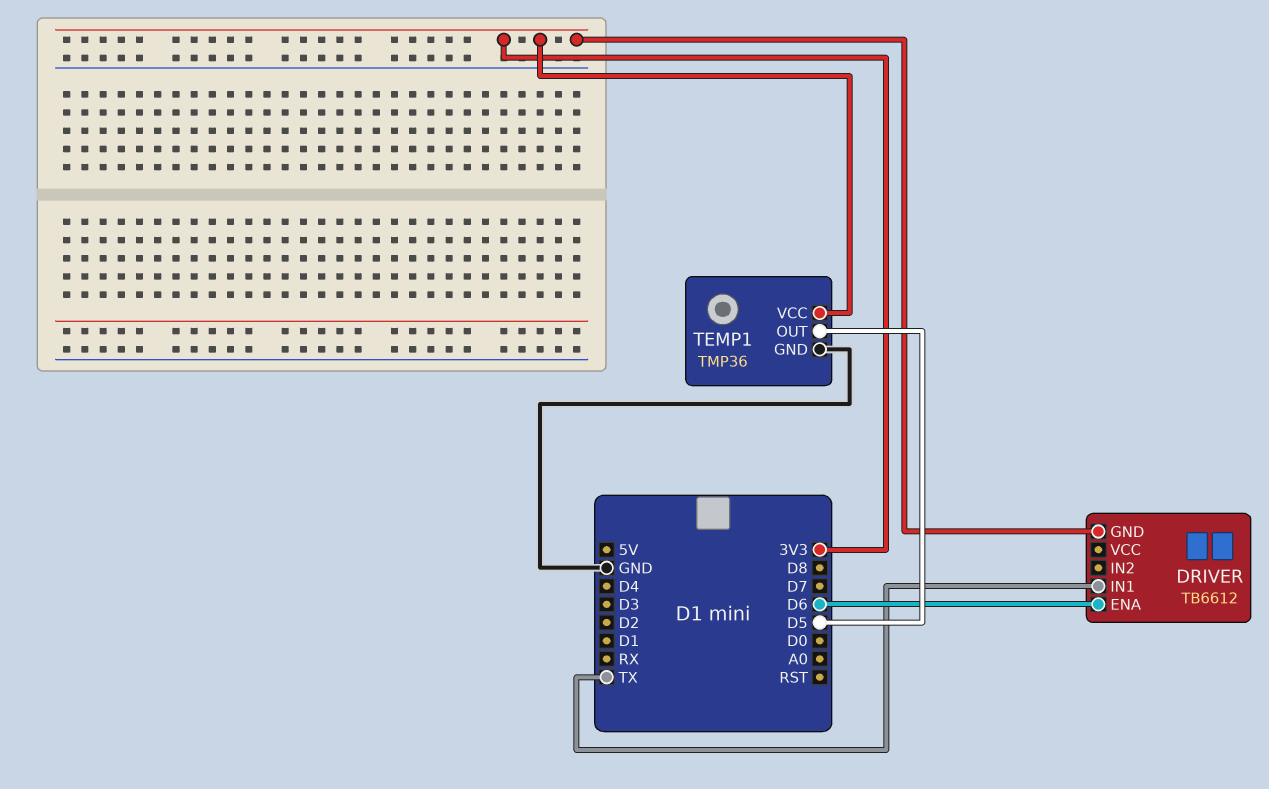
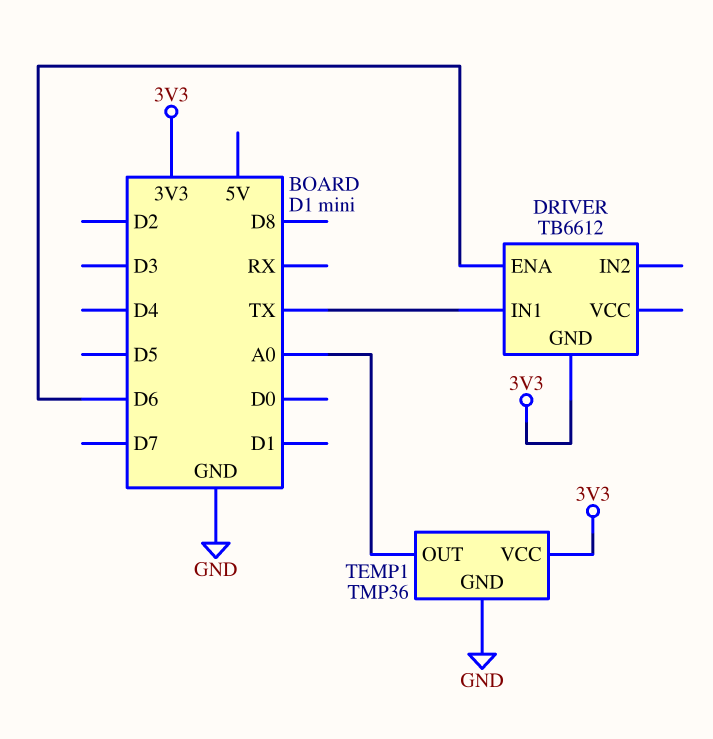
TEMP1 pin OUT: D5 -> A0

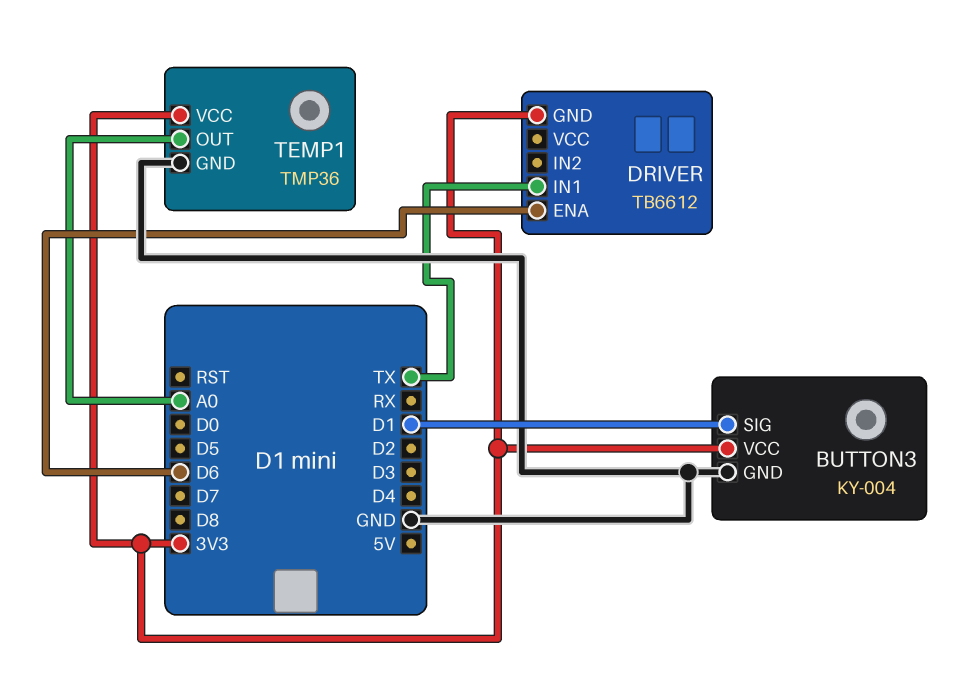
BUTTON3: none -> KY-004
BUTTON3 pin GND: none -> GND
BUTTON3 pin SIG: none -> D1
BUTTON3 pin VCC: none -> 3V3

